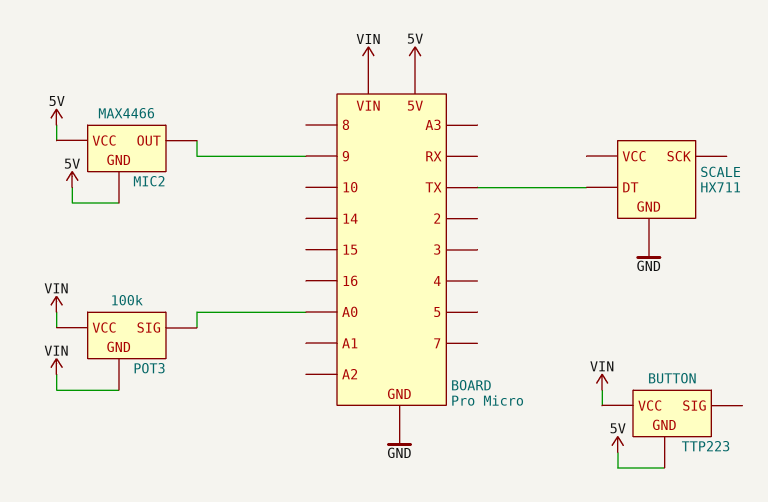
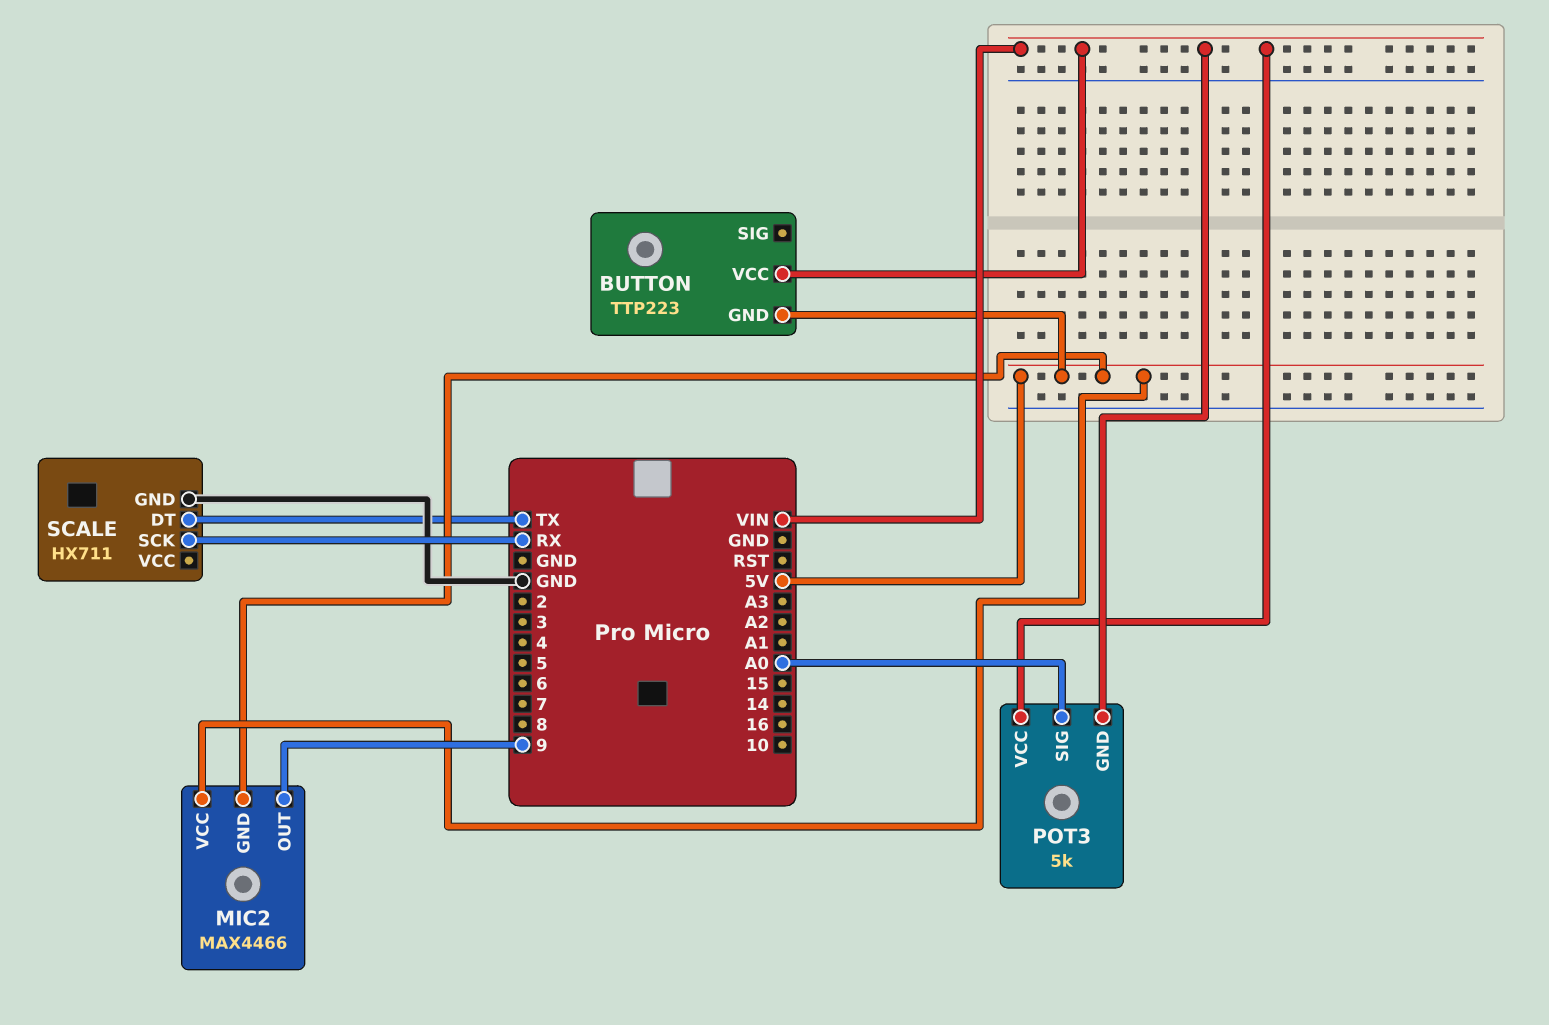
POT3: 100k -> 5k
SCALE pin SCK: none -> RX

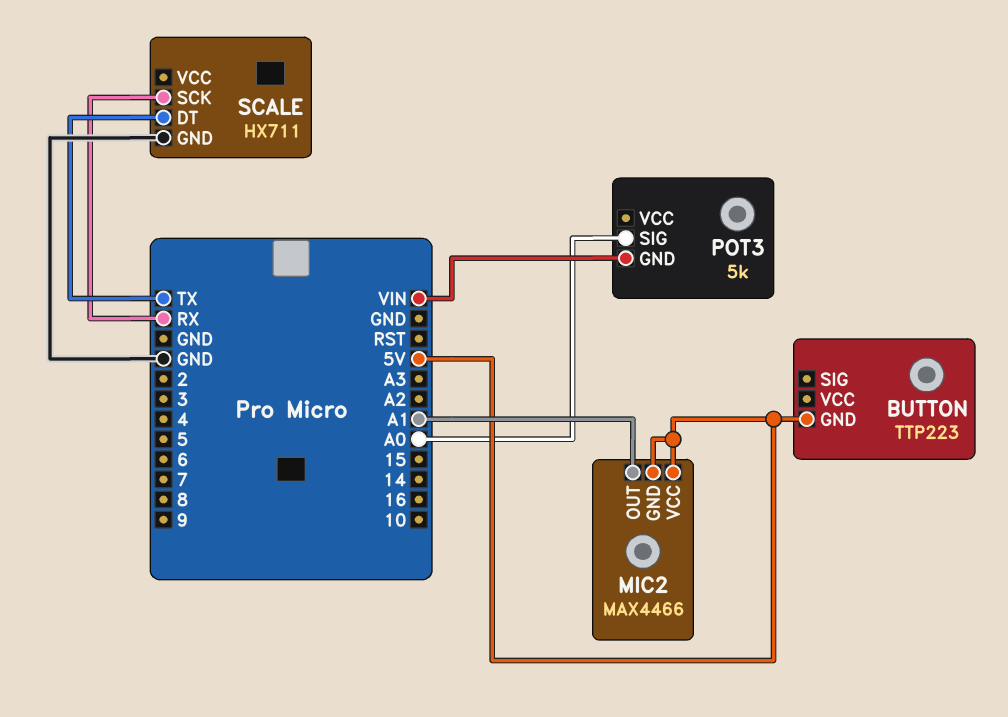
BUTTON pin VCC: VIN -> none
MIC2 pin OUT: 9 -> A1
POT3 pin VCC: VIN -> none

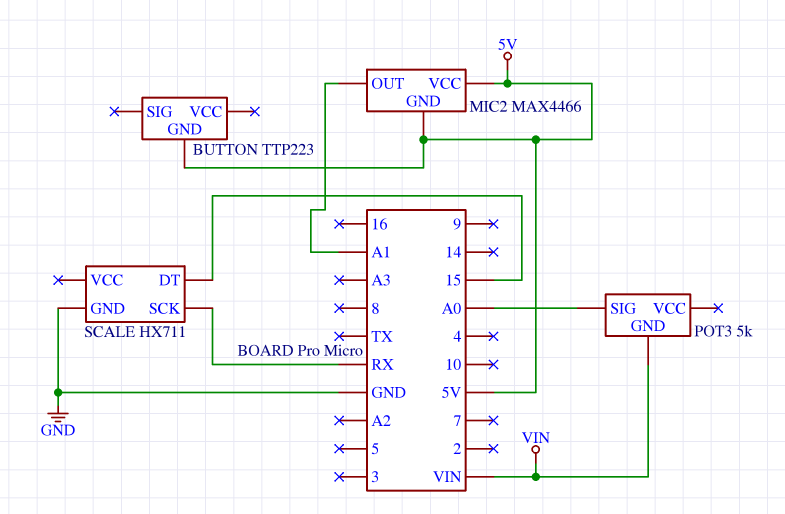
SCALE pin DT: TX -> 15

